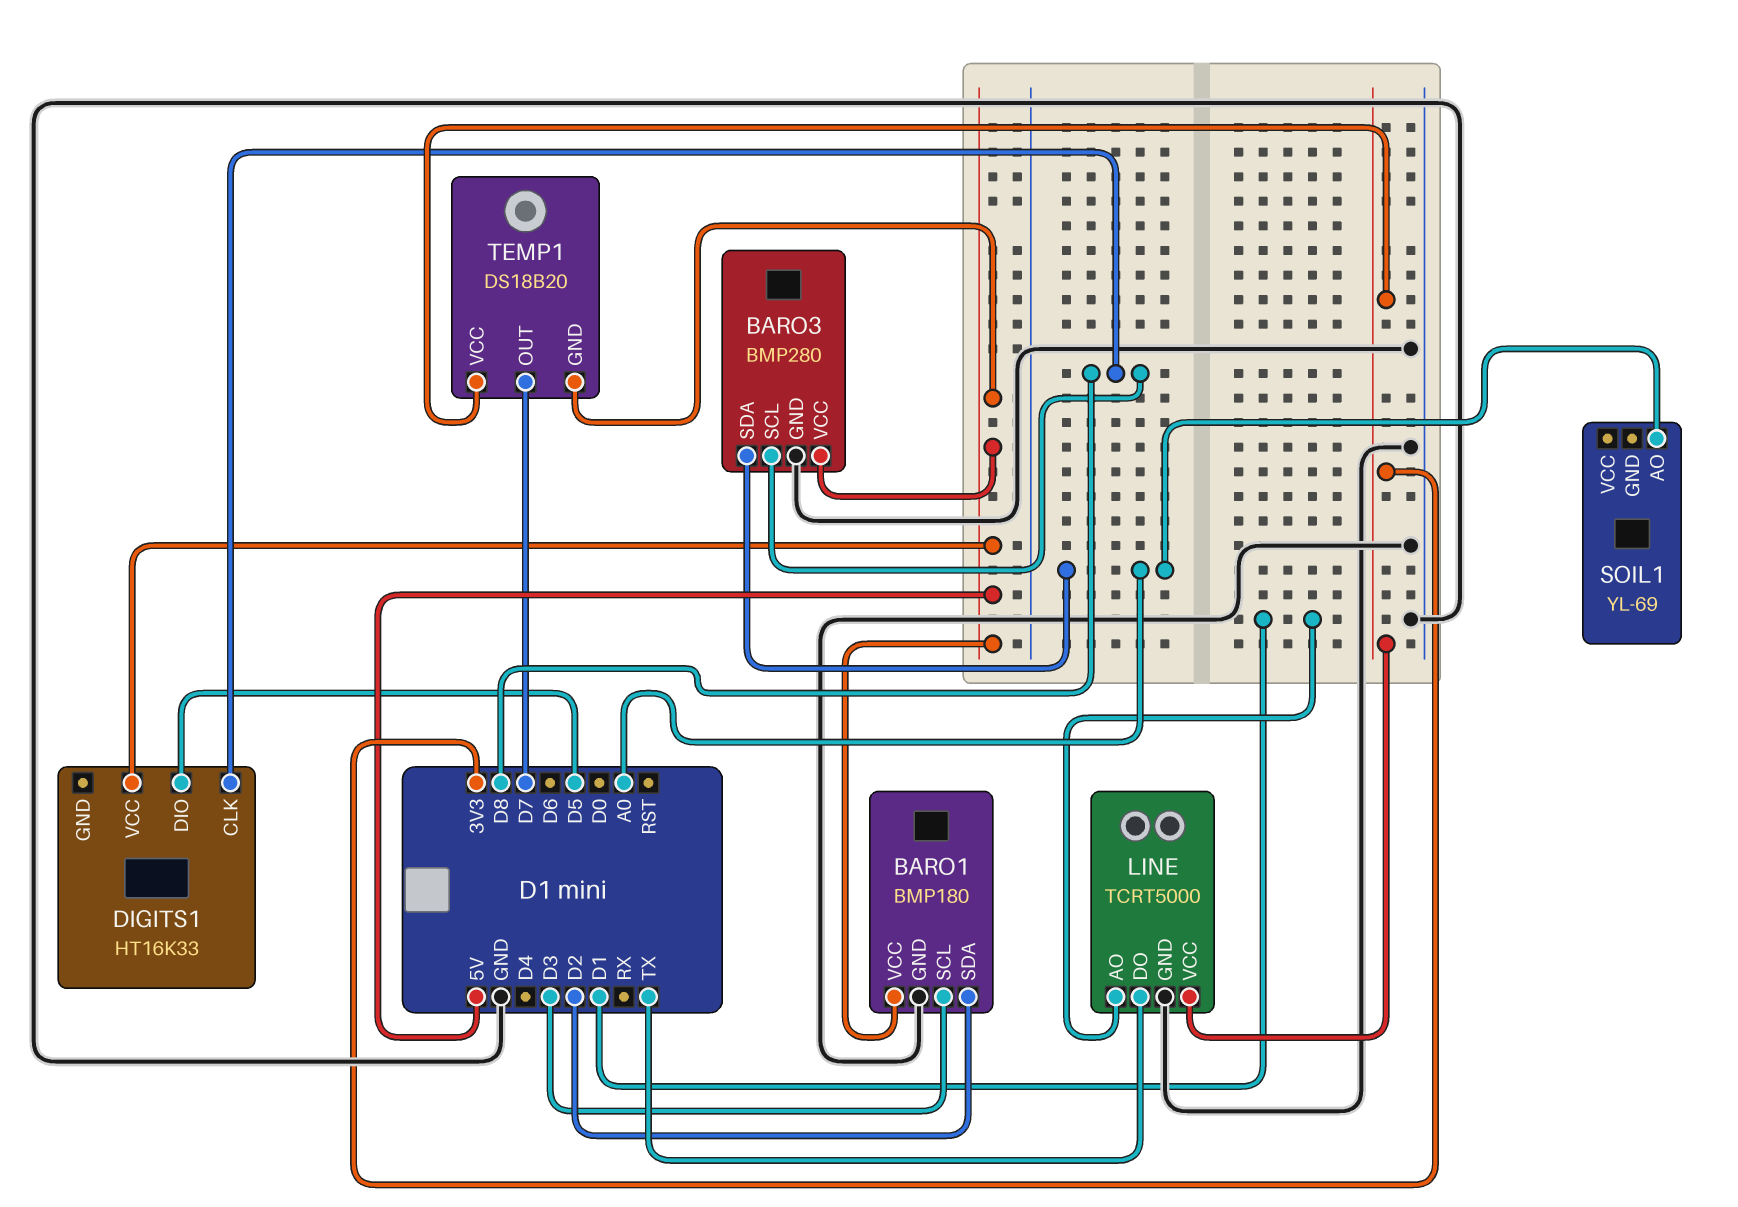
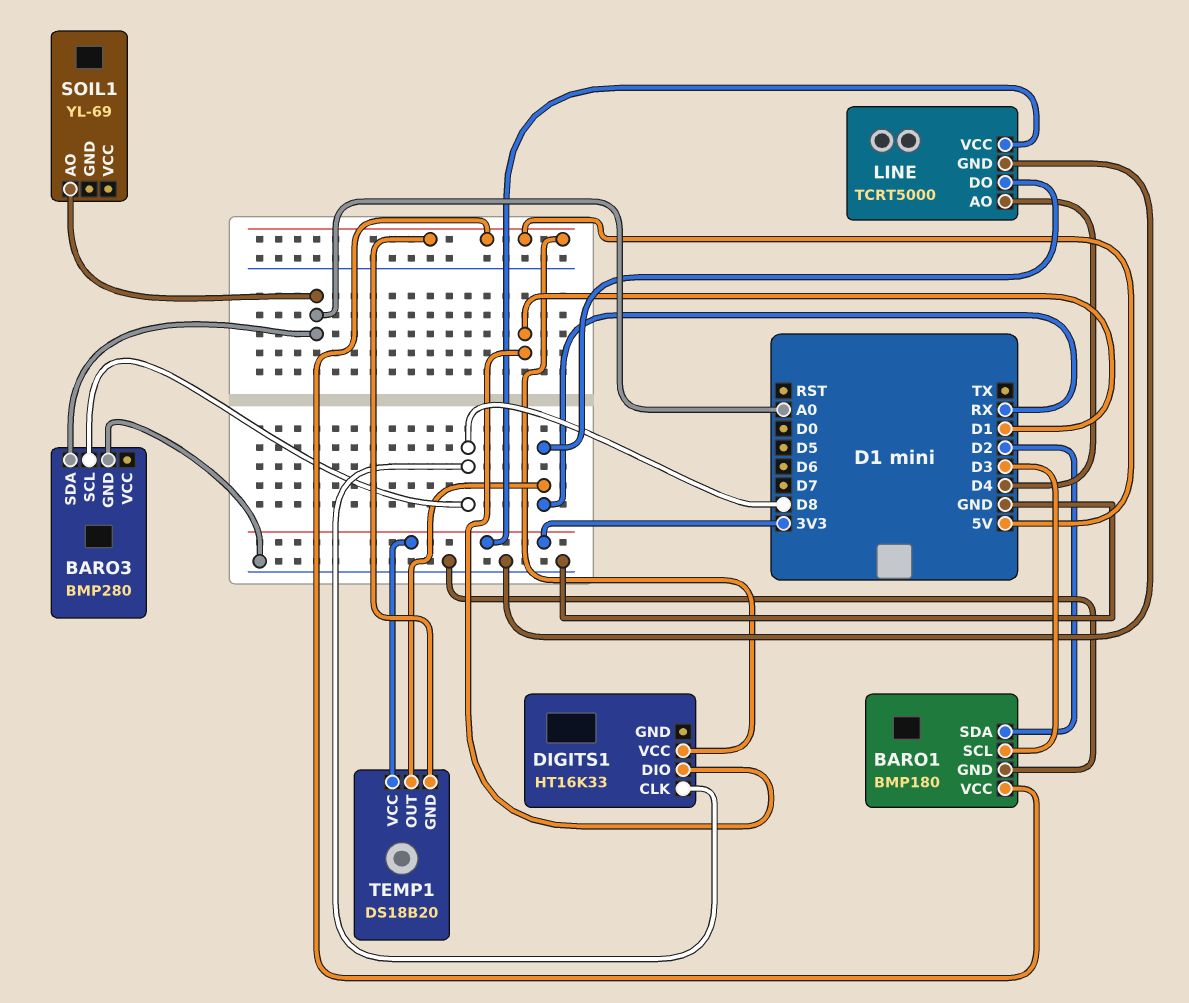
BARO3 pin VCC: 5V -> none
DIGITS1 pin DIO: D5 -> D1
LINE pin AO: D1 -> D4
LINE pin DO: TX -> RX
TEMP1 pin OUT: D7 -> RX

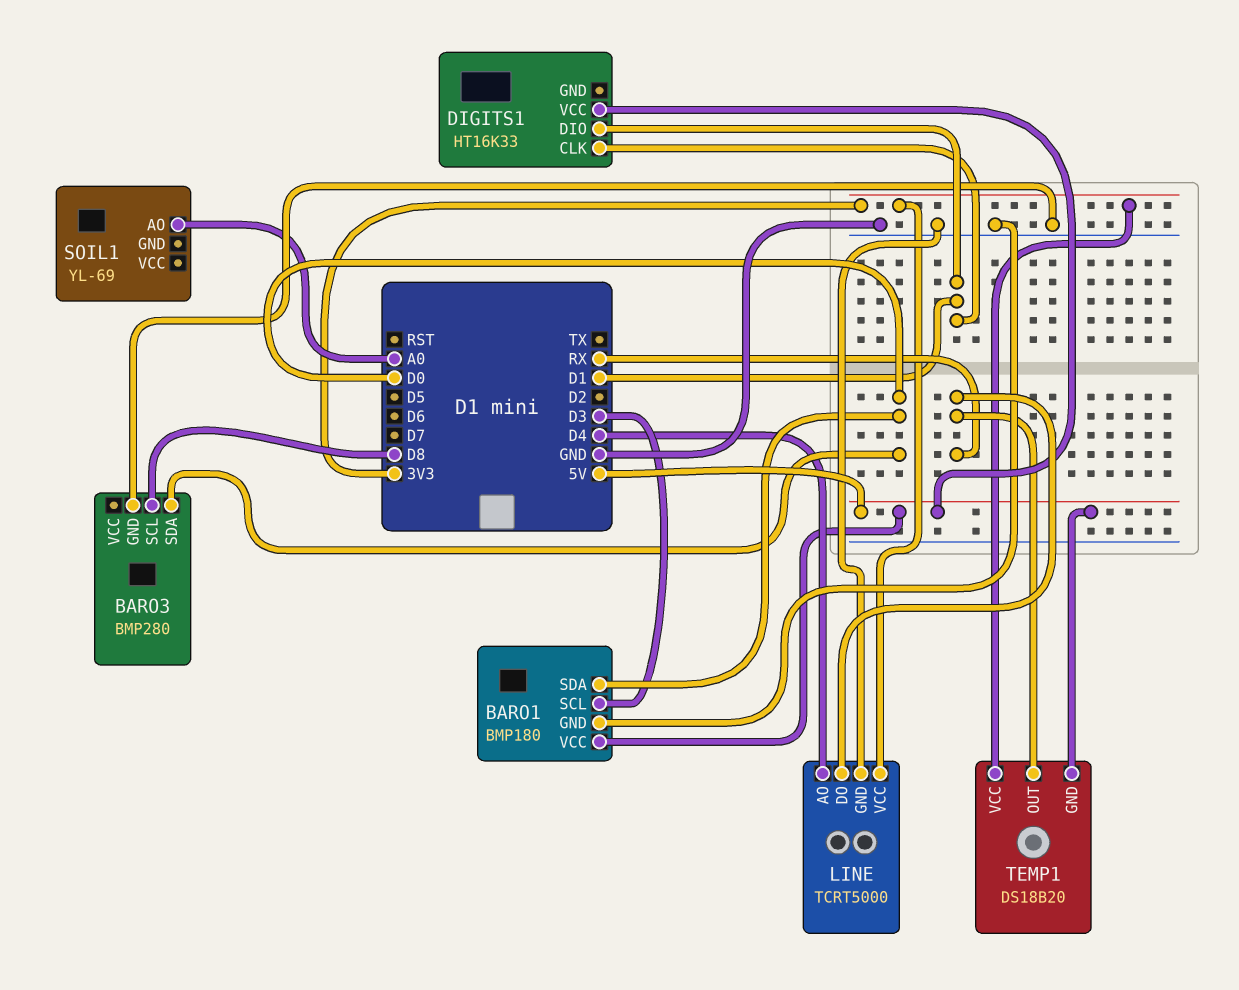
BARO1 pin SDA: D2 -> D0
BARO3 pin SDA: A0 -> D0
DIGITS1 pin CLK: D8 -> D1

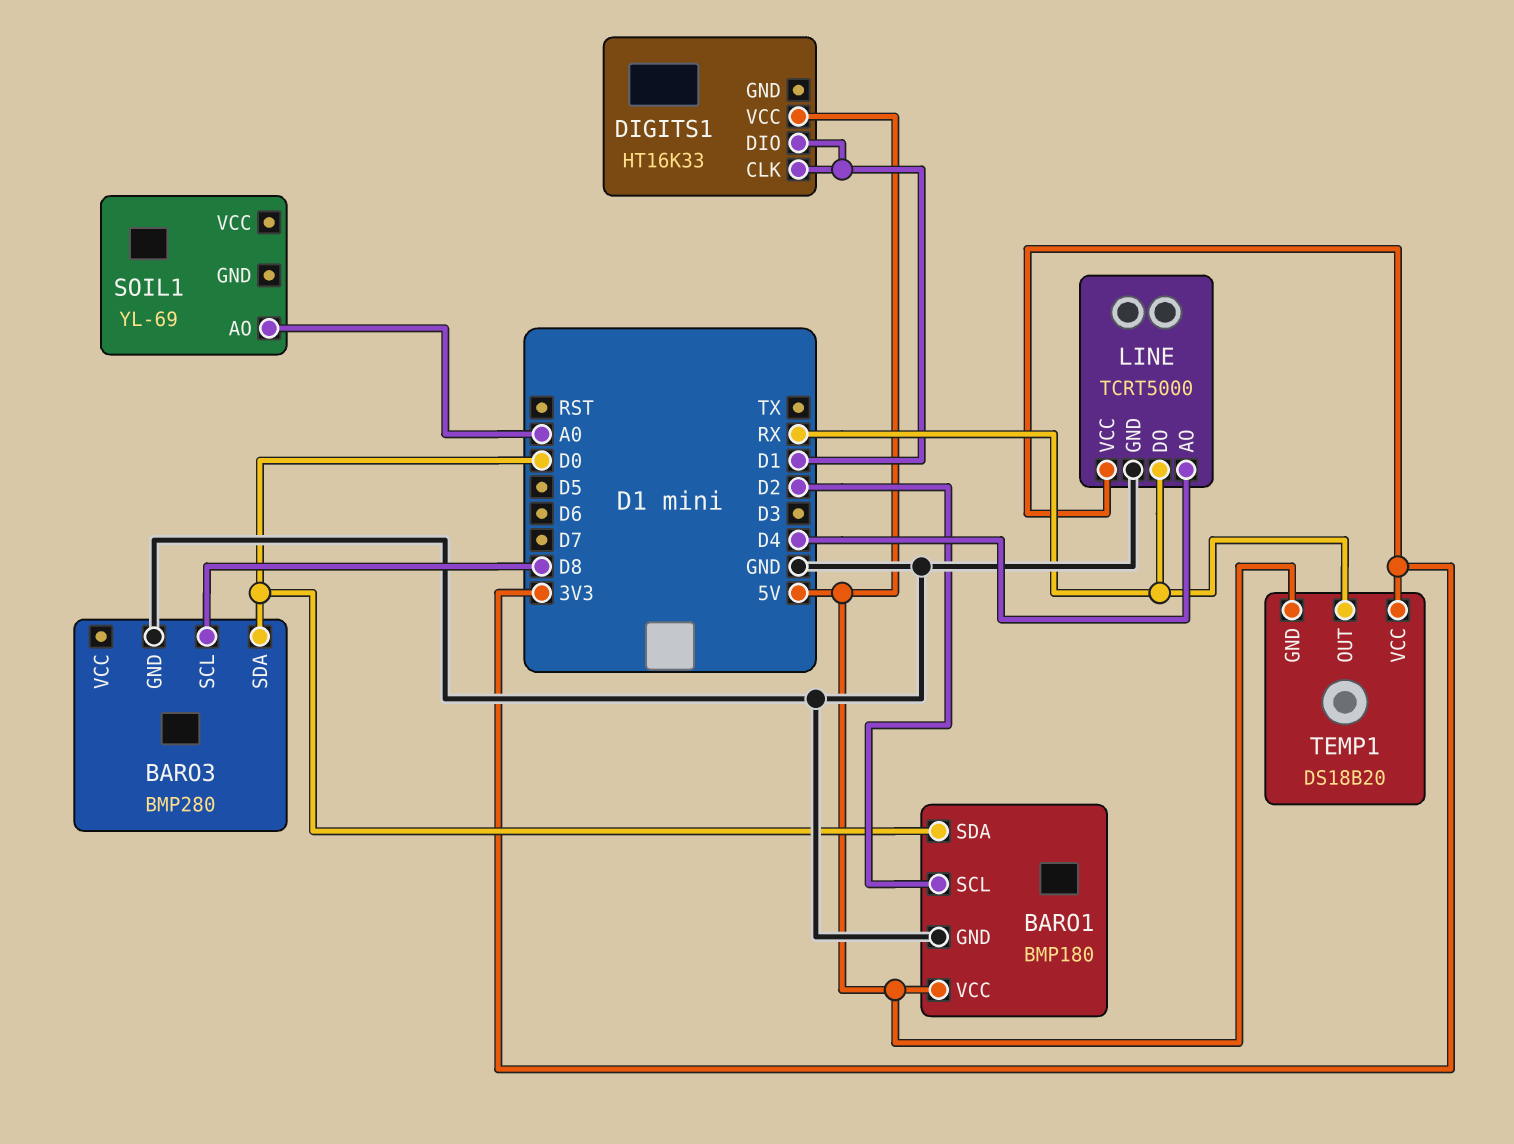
BARO1 pin SCL: D3 -> D2

